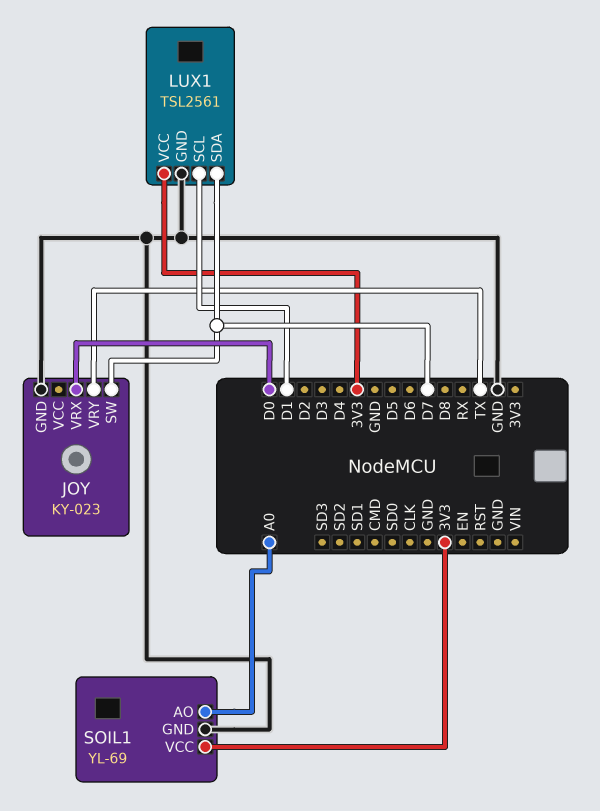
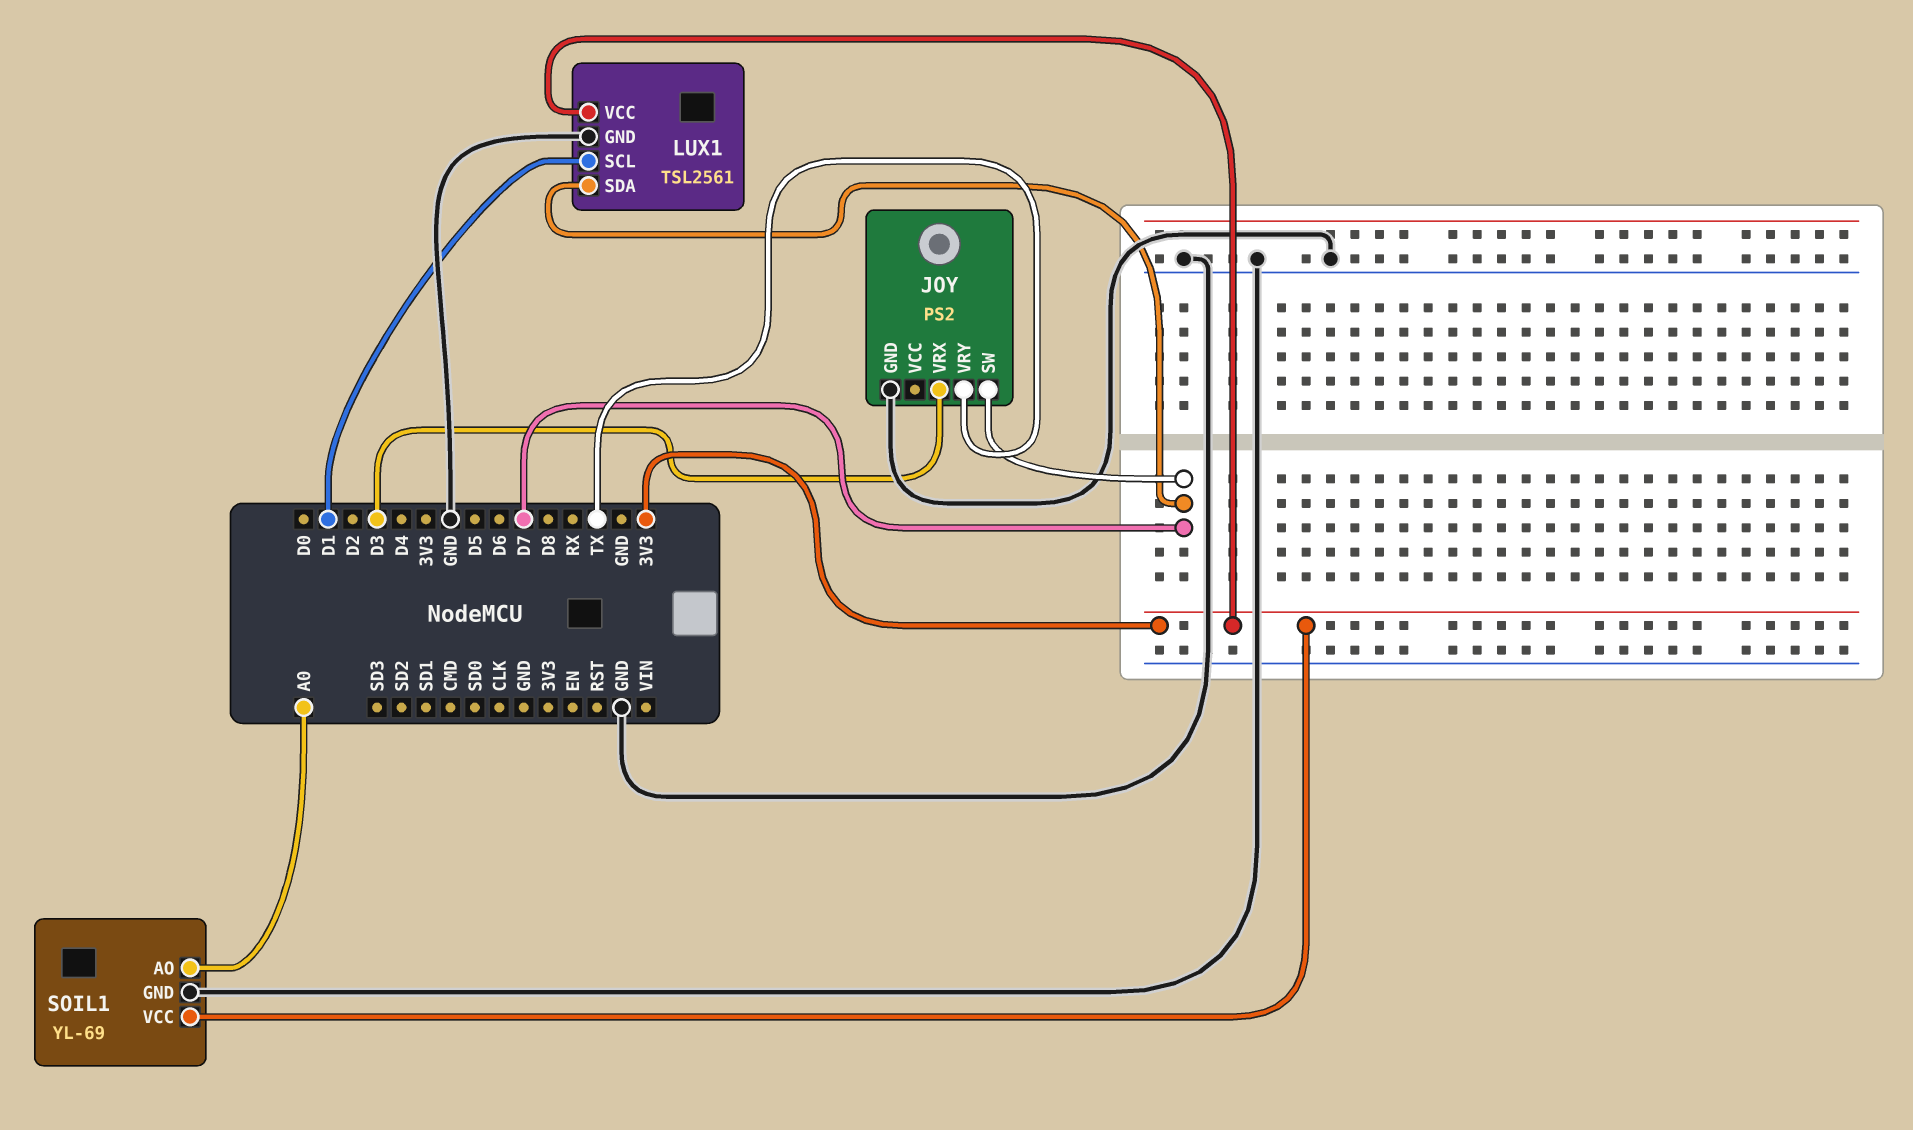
JOY: KY-023 -> PS2
JOY pin VRX: D0 -> D3

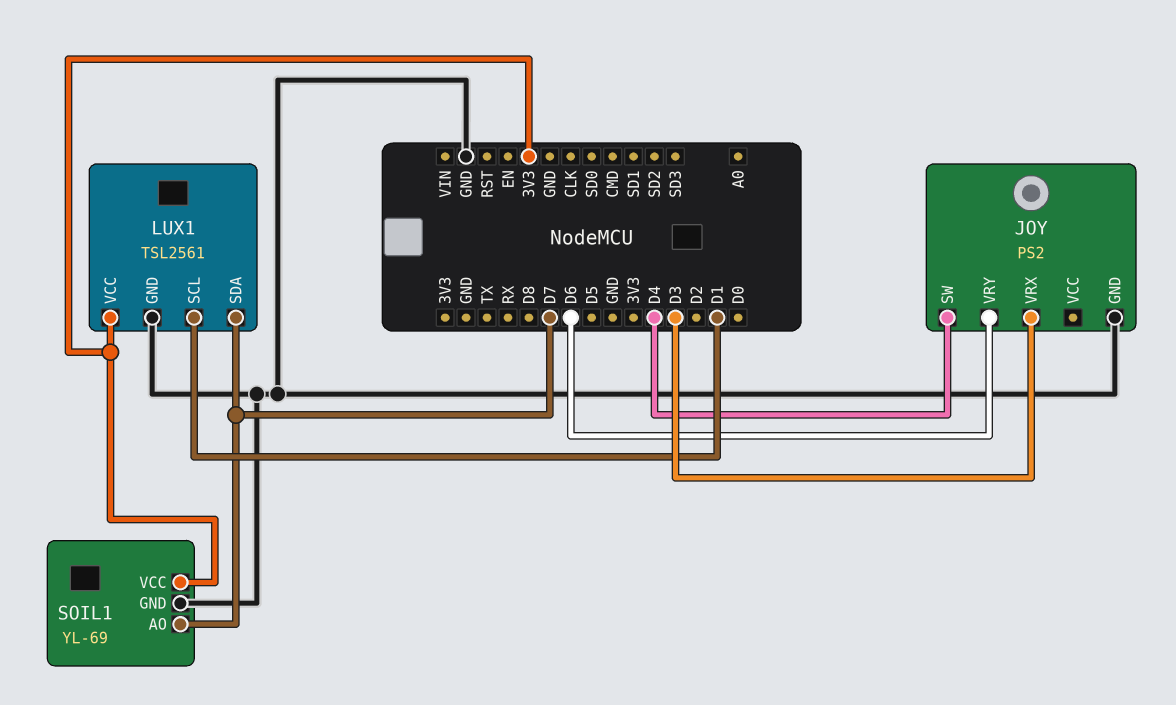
JOY pin SW: D7 -> D4
JOY pin VRY: TX -> D6
SOIL1 pin AO: A0 -> D7

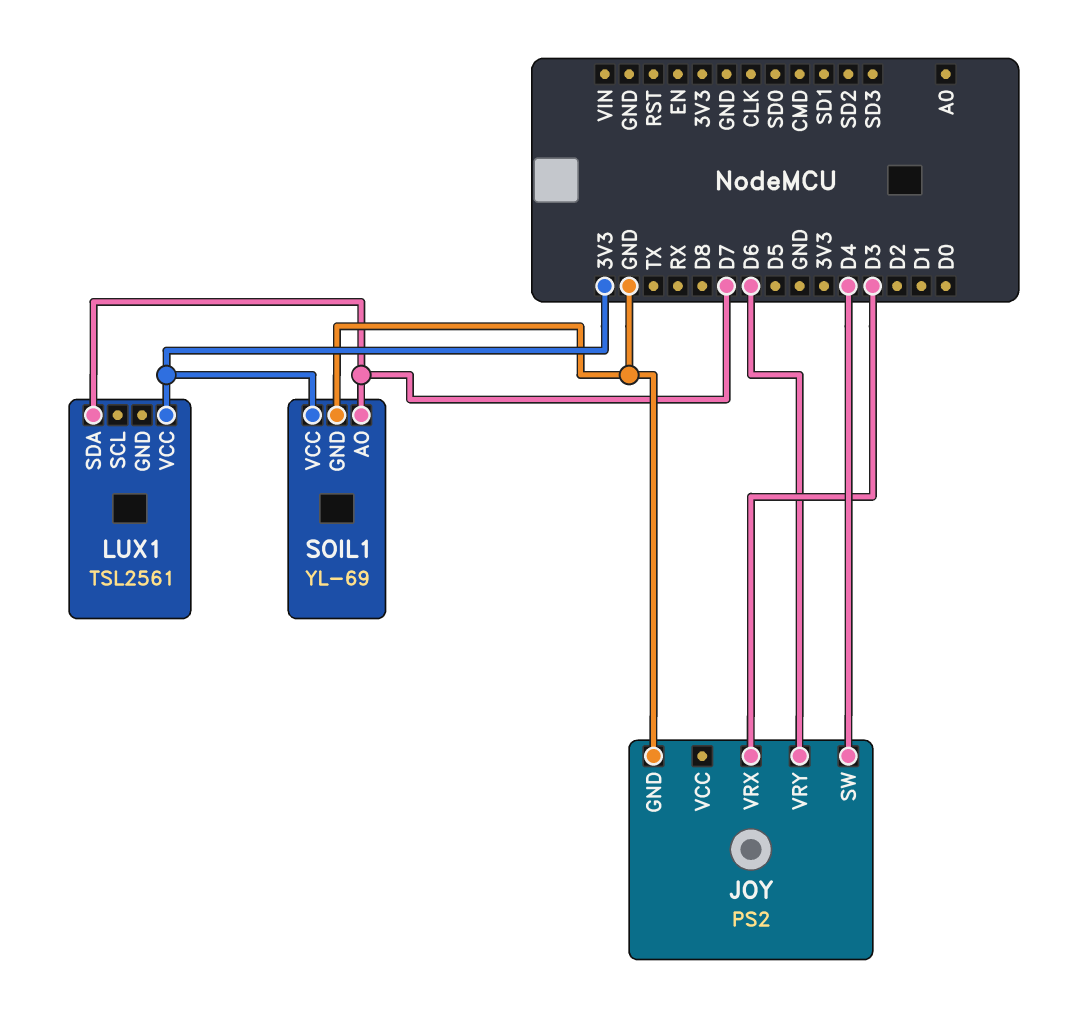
LUX1 pin GND: GND -> none
LUX1 pin SCL: D1 -> none

